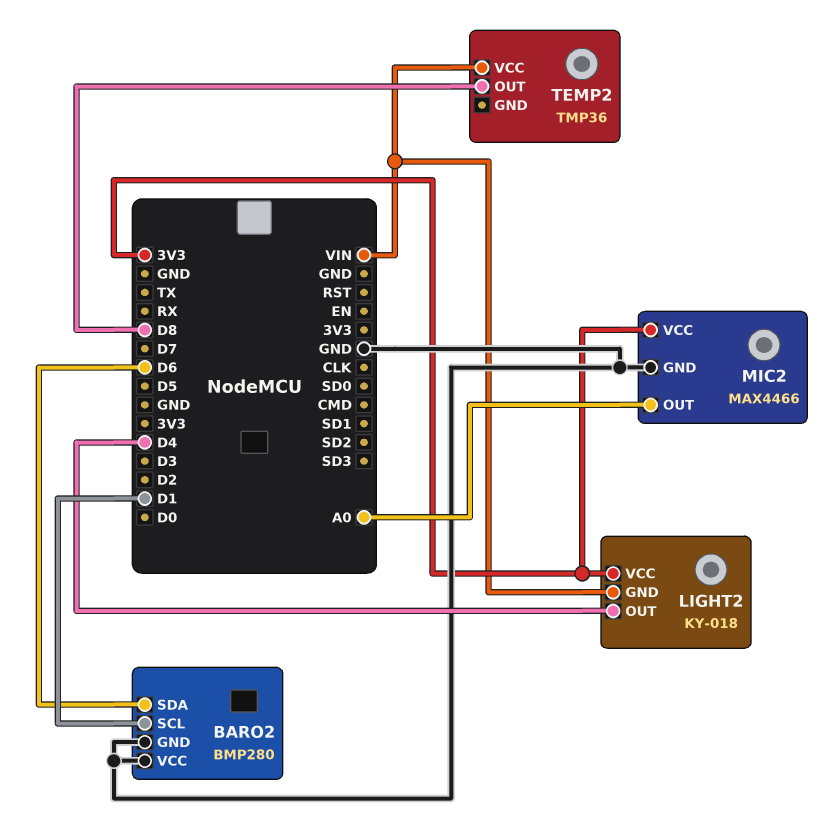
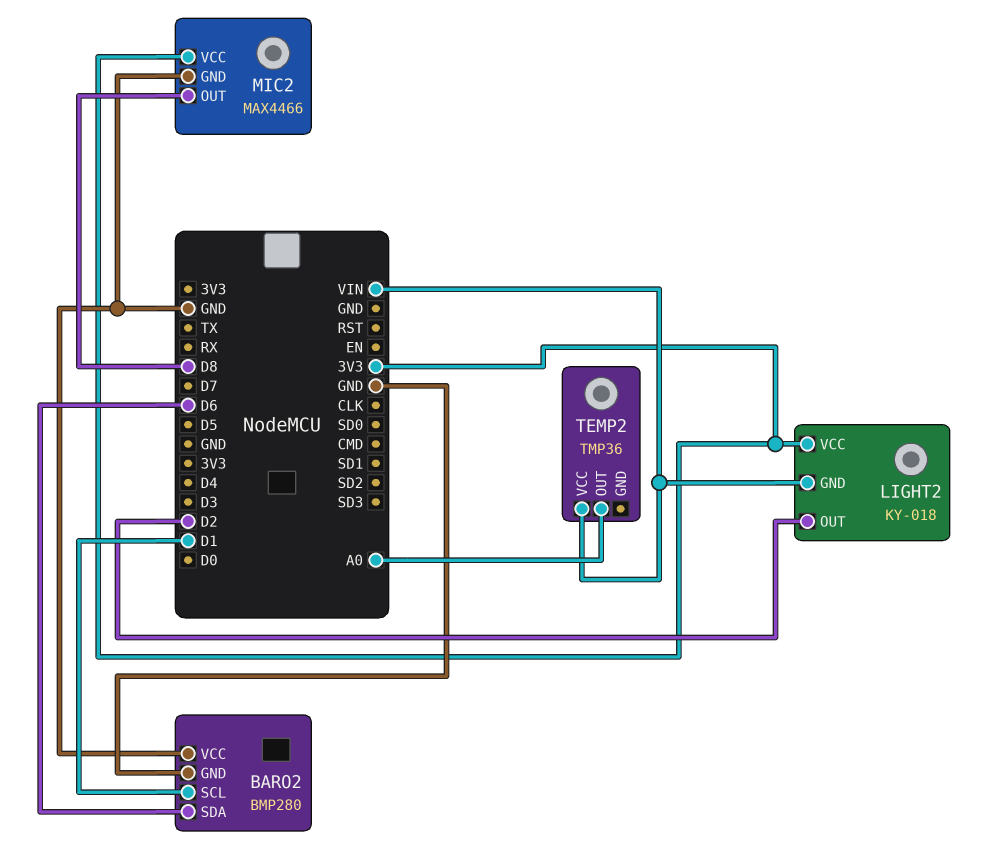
LIGHT2 pin OUT: D4 -> D2
MIC2 pin OUT: A0 -> D8
TEMP2 pin OUT: D8 -> A0

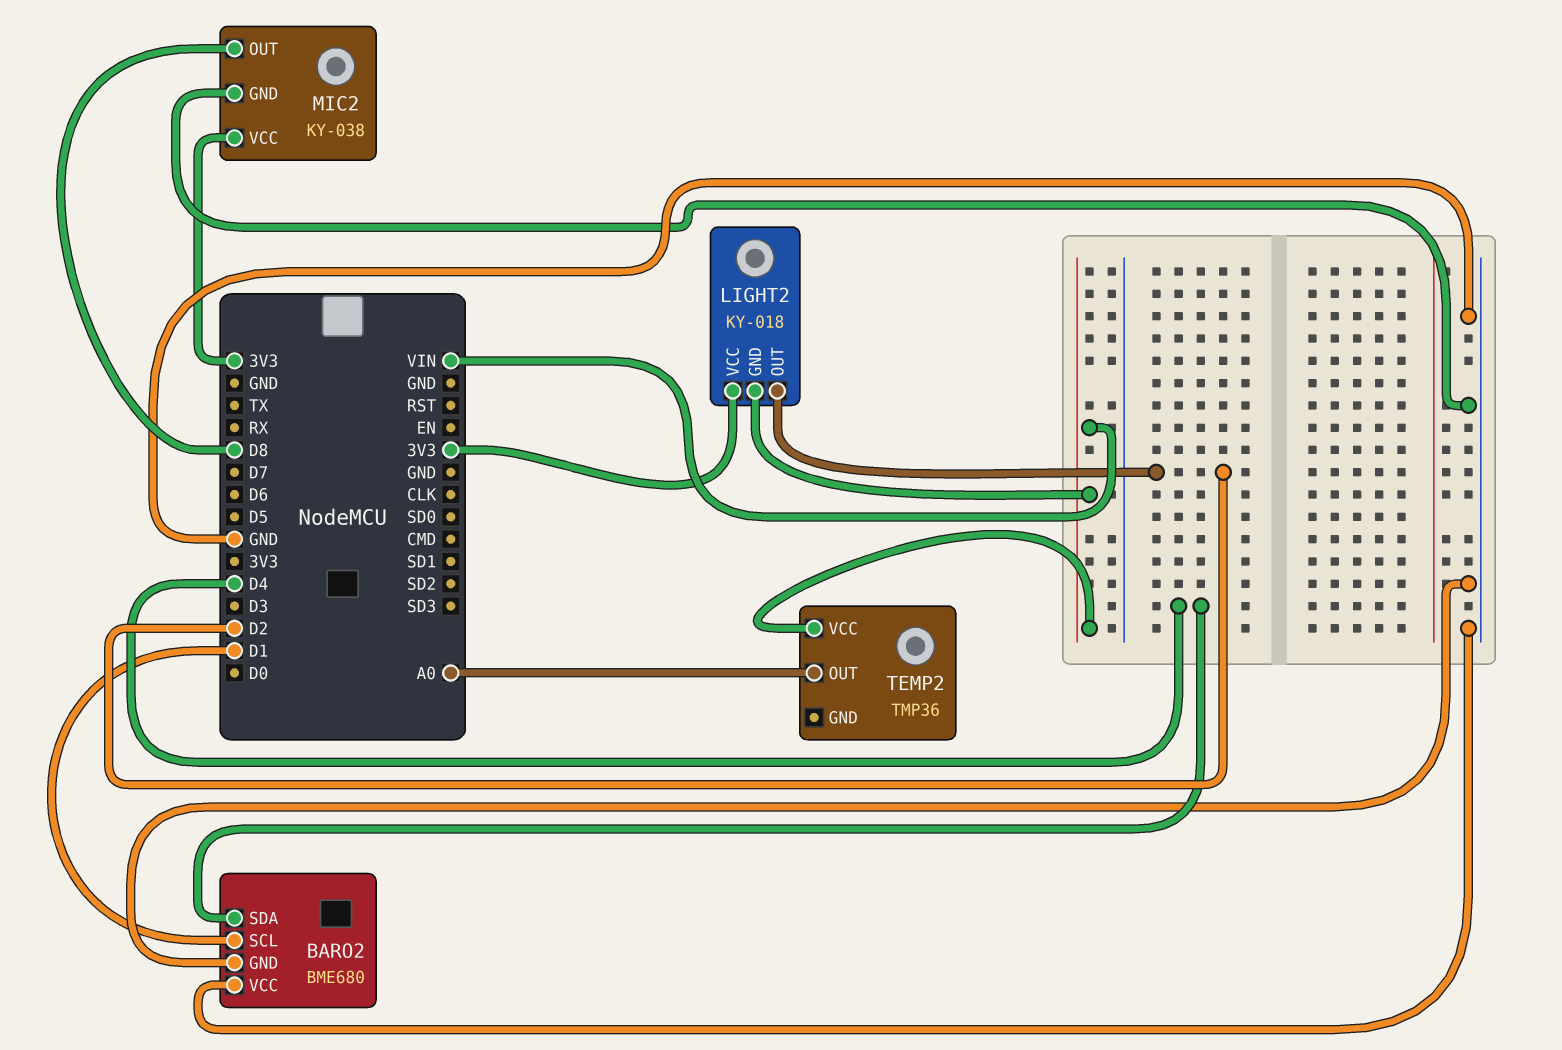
BARO2: BMP280 -> BME680
BARO2 pin SDA: D6 -> D4
MIC2: MAX4466 -> KY-038

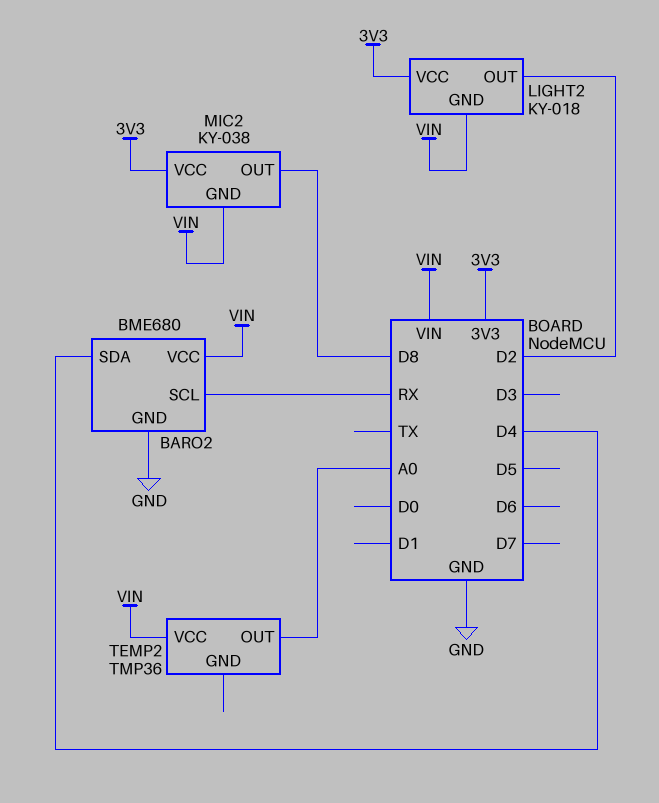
BARO2 pin SCL: D1 -> RX
BARO2 pin VCC: GND -> VIN
MIC2 pin GND: GND -> VIN

